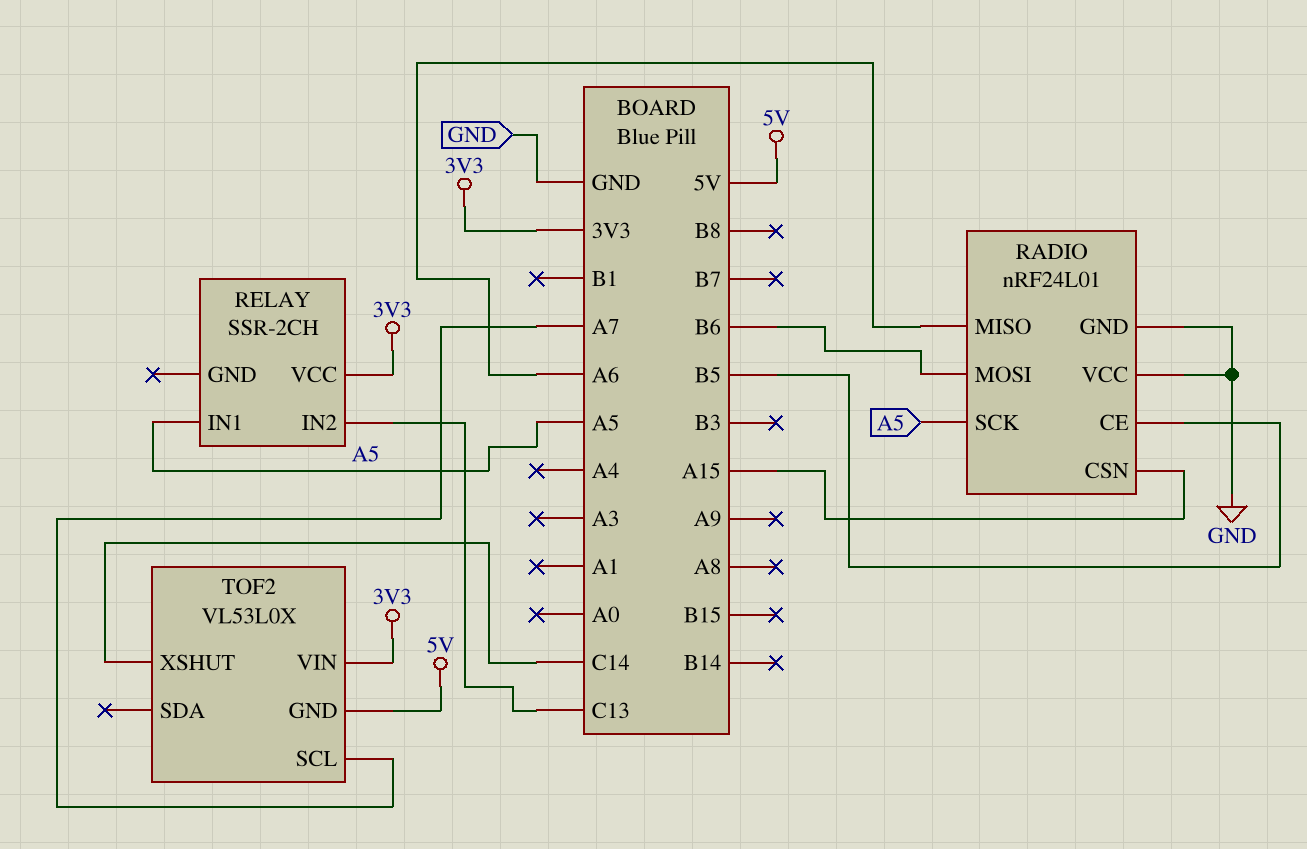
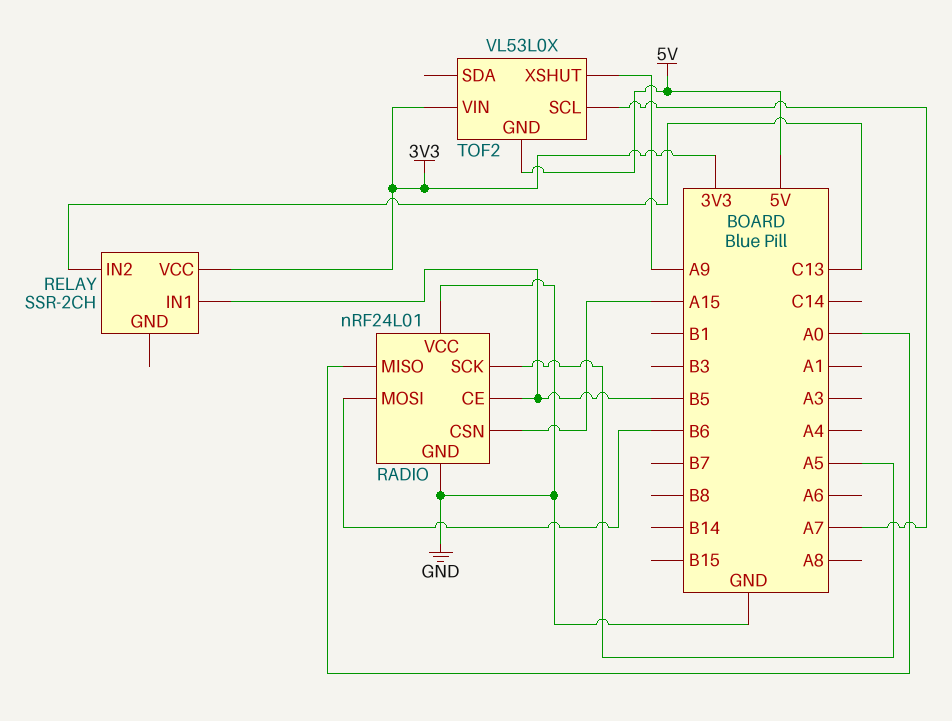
RADIO pin MISO: A6 -> A0
RELAY pin IN1: A5 -> B5
TOF2 pin XSHUT: C14 -> A9

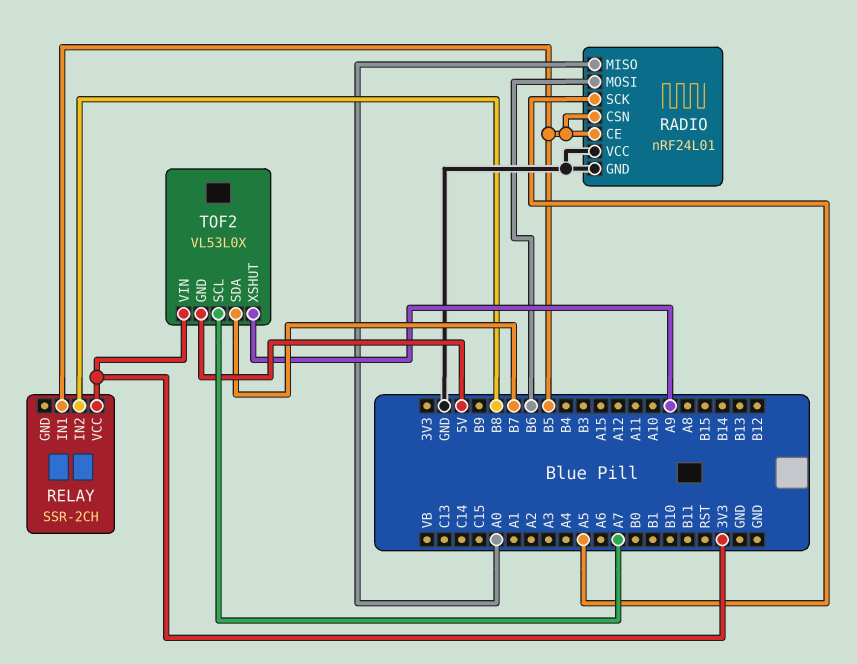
RADIO pin CSN: A15 -> B5
RELAY pin IN2: C13 -> B8
TOF2 pin SDA: none -> B7

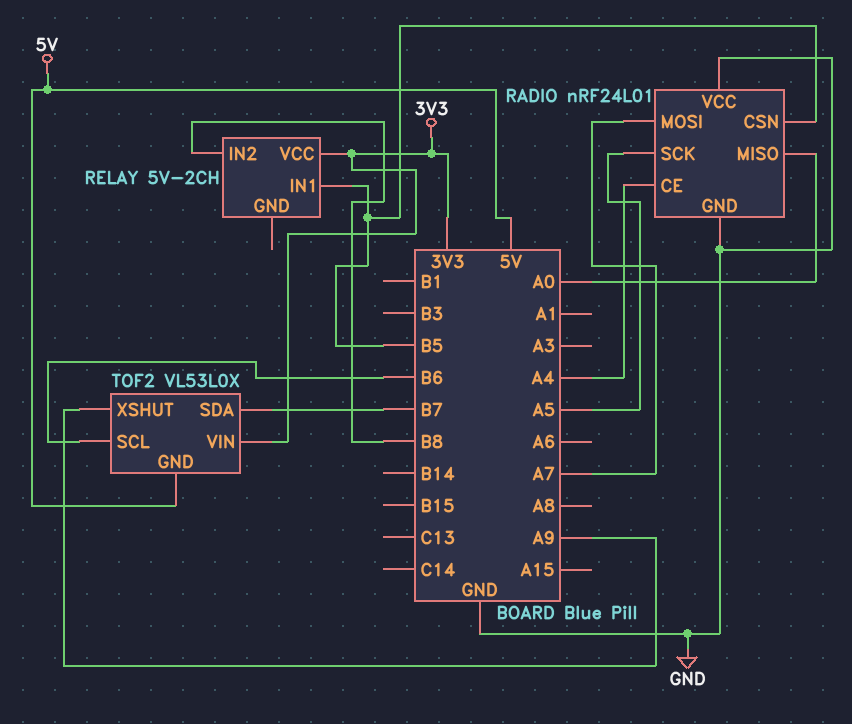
RADIO pin CE: B5 -> A4
RADIO pin MOSI: B6 -> A7
RELAY: SSR-2CH -> 5V-2CH
TOF2 pin SCL: A7 -> B6

